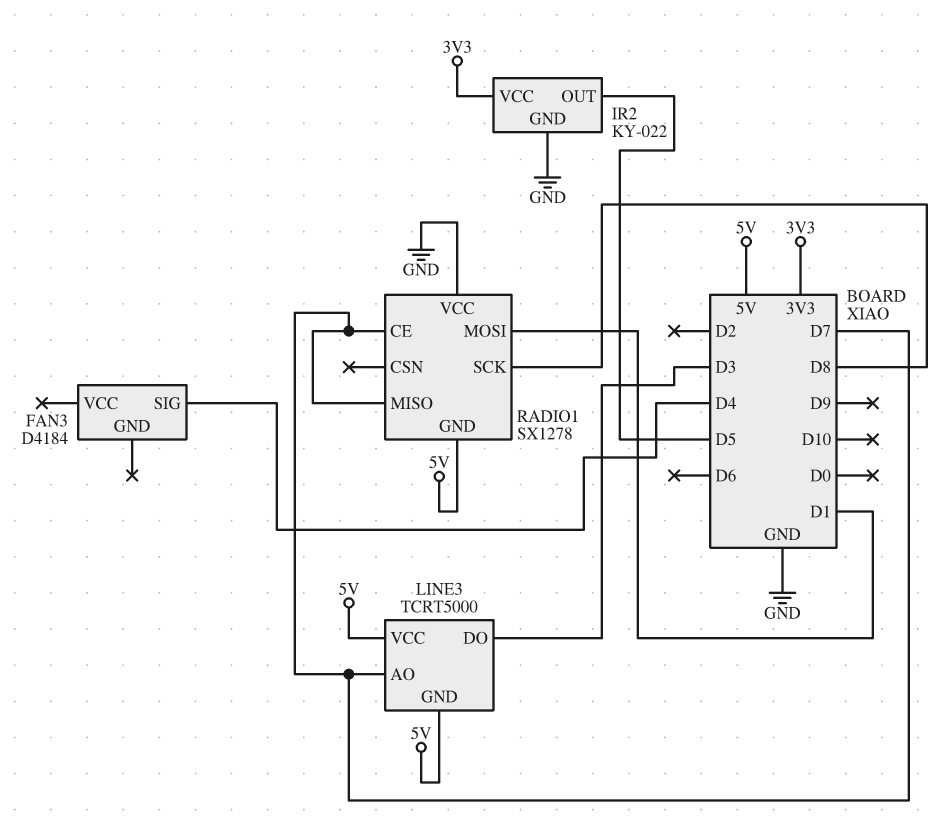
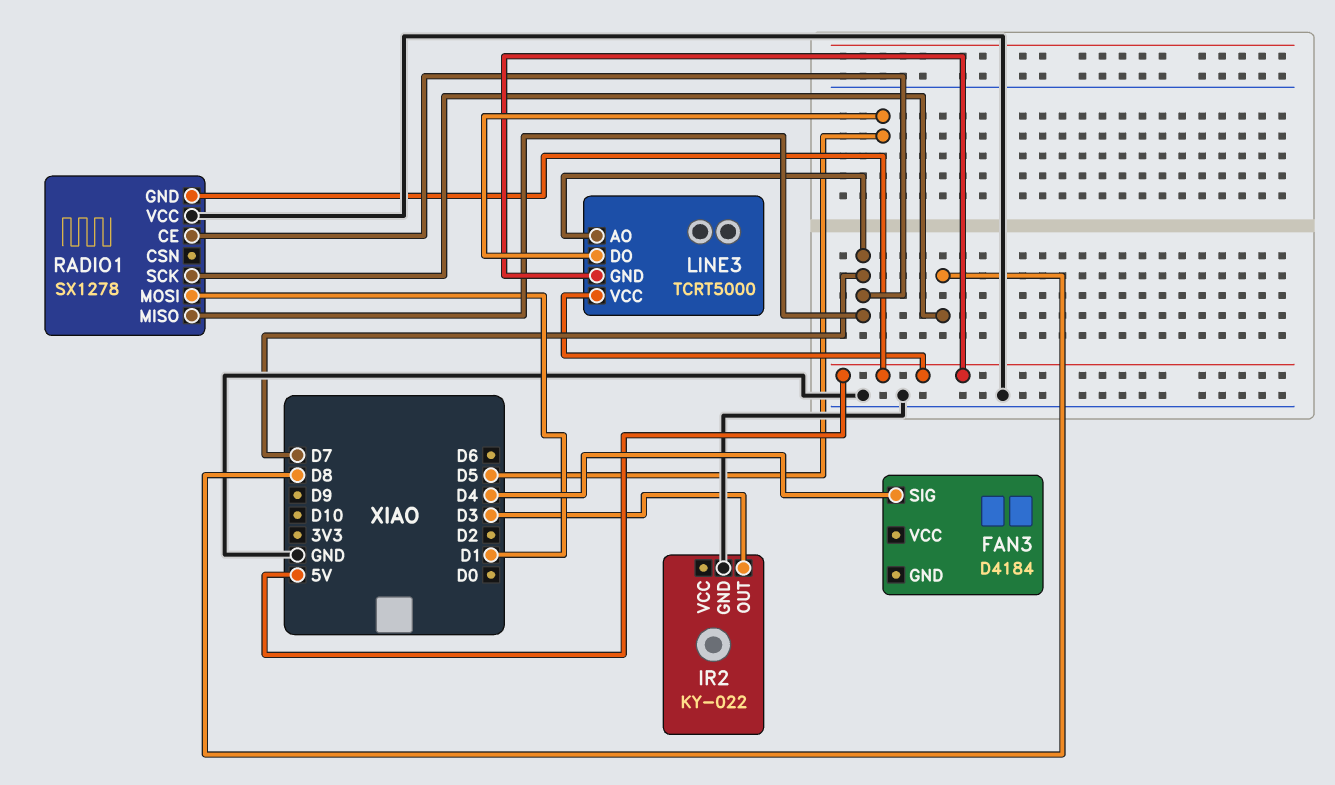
IR2 pin OUT: D5 -> D3
IR2 pin VCC: 3V3 -> none
LINE3 pin DO: D3 -> D5

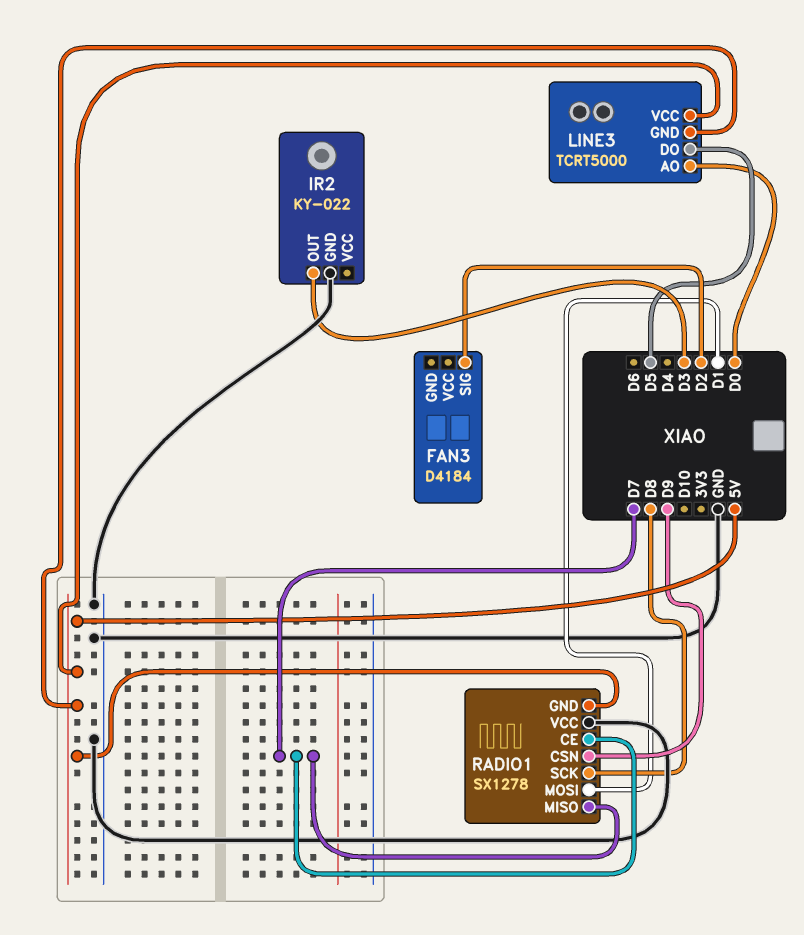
FAN3 pin SIG: D4 -> D2
LINE3 pin AO: D7 -> D0
RADIO1 pin CSN: none -> D9

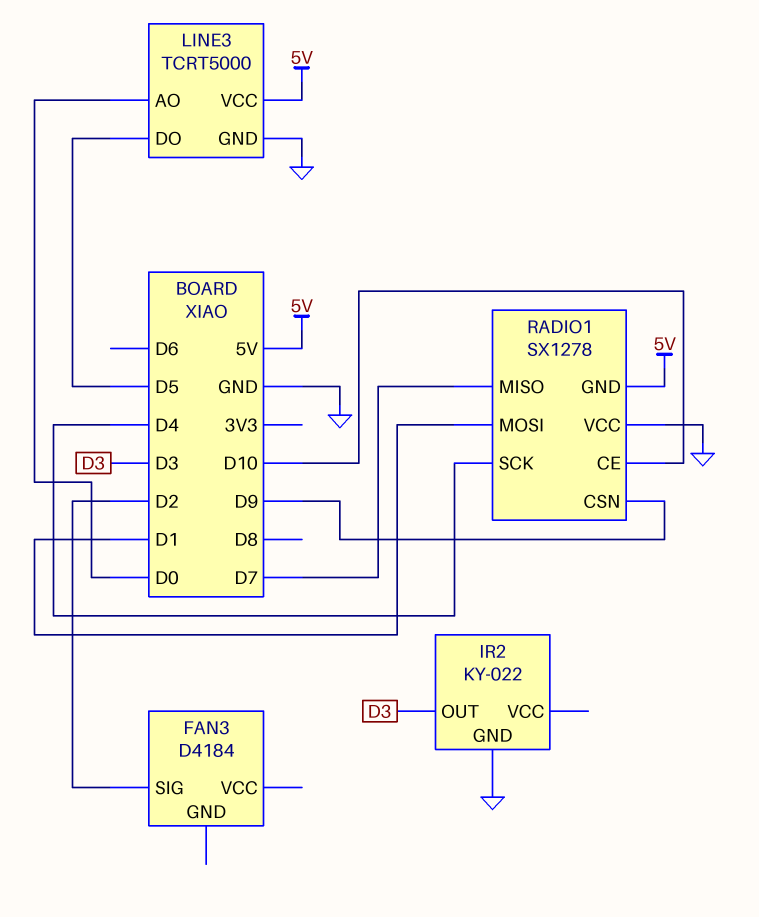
LINE3 pin GND: 5V -> GND
RADIO1 pin CE: D7 -> D10
RADIO1 pin SCK: D8 -> D4

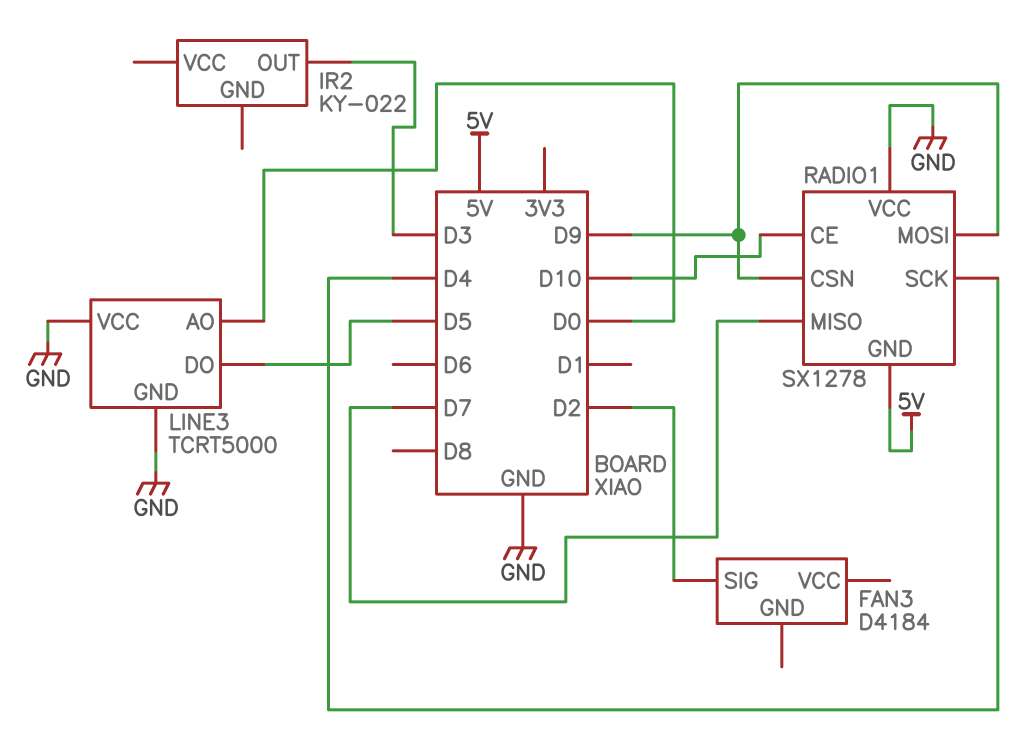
IR2 pin GND: GND -> none
LINE3 pin VCC: 5V -> GND
RADIO1 pin MOSI: D1 -> D9

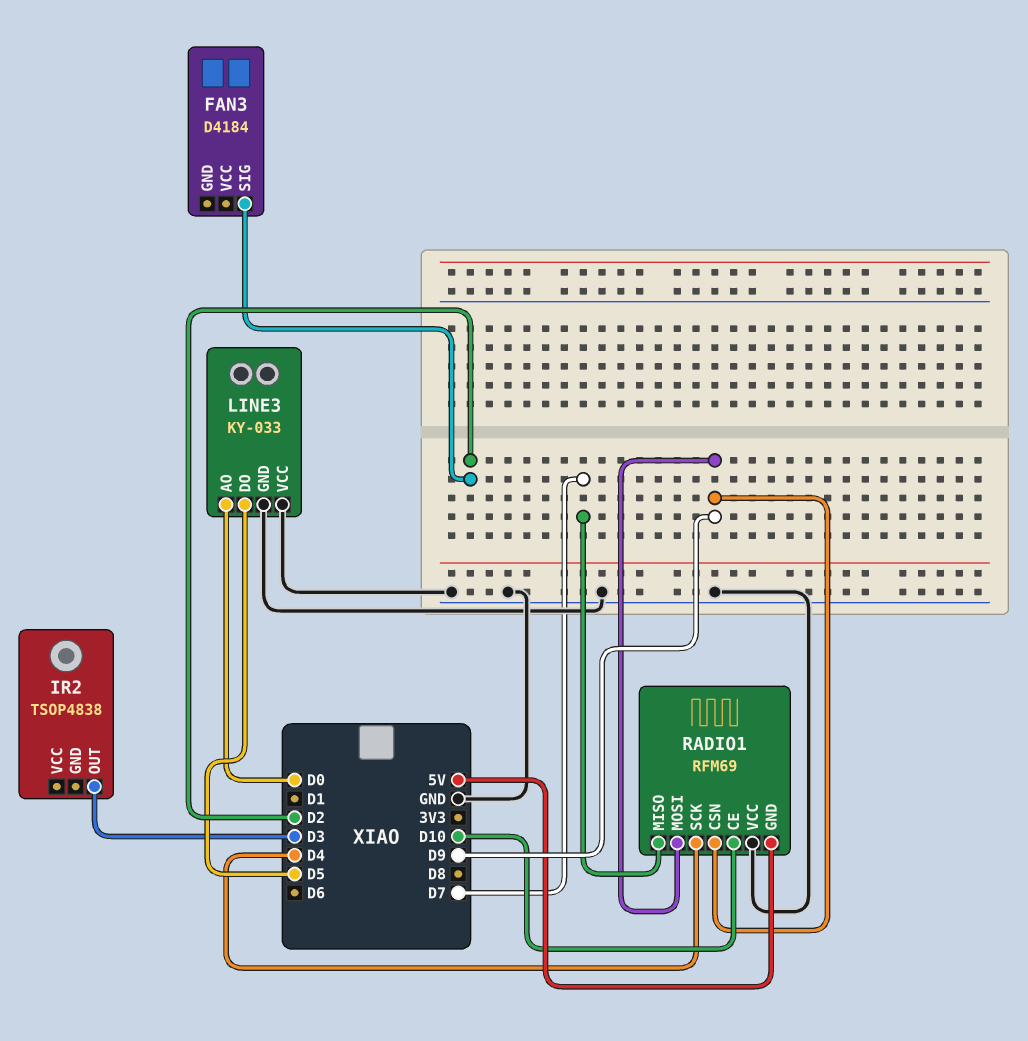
IR2: KY-022 -> TSOP4838
LINE3: TCRT5000 -> KY-033
RADIO1: SX1278 -> RFM69

